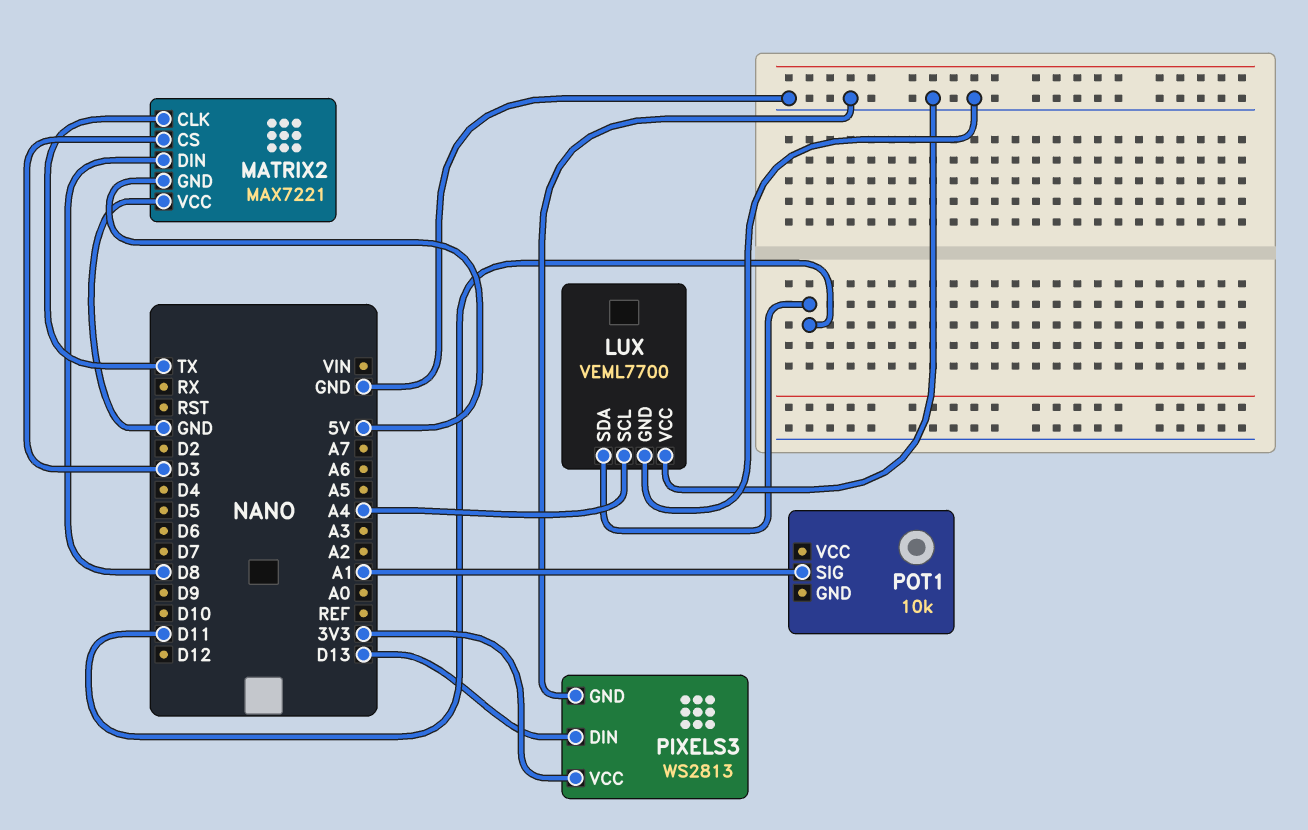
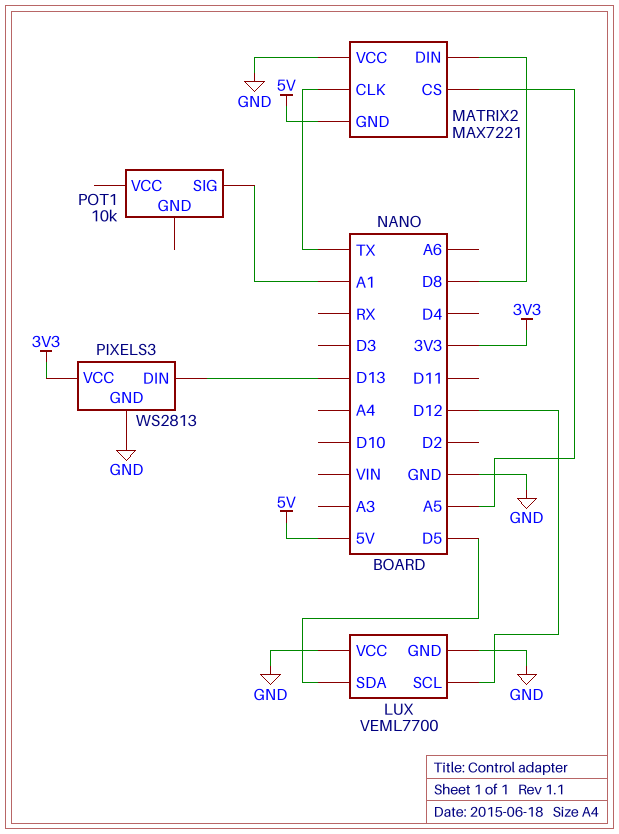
LUX pin SCL: A4 -> D12
LUX pin SDA: D11 -> D5
MATRIX2 pin CS: D3 -> A5

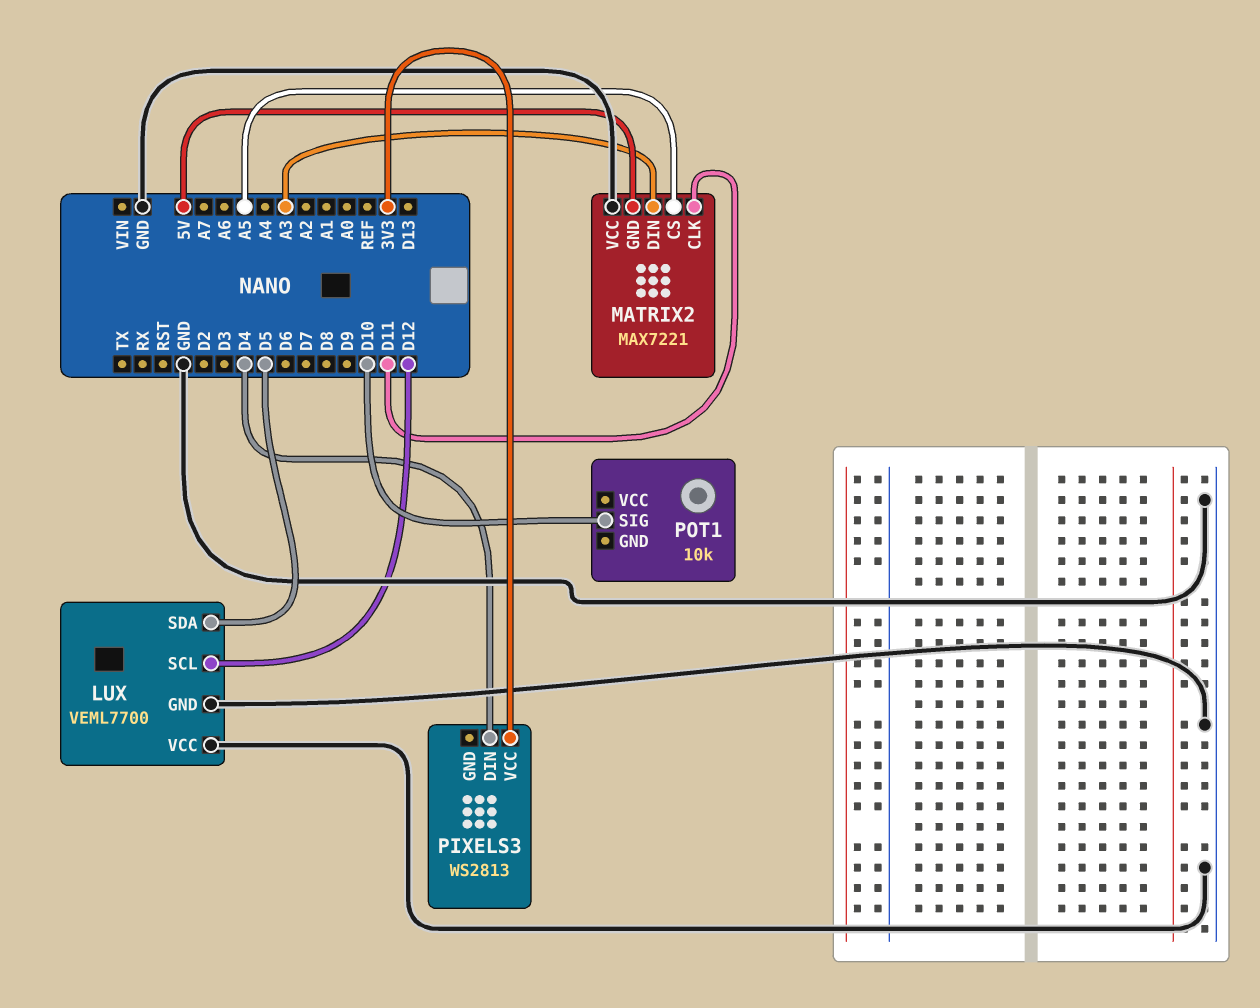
MATRIX2 pin CLK: TX -> D11
MATRIX2 pin DIN: D8 -> A3
PIXELS3 pin DIN: D13 -> D4
PIXELS3 pin GND: GND -> none
POT1 pin SIG: A1 -> D10

